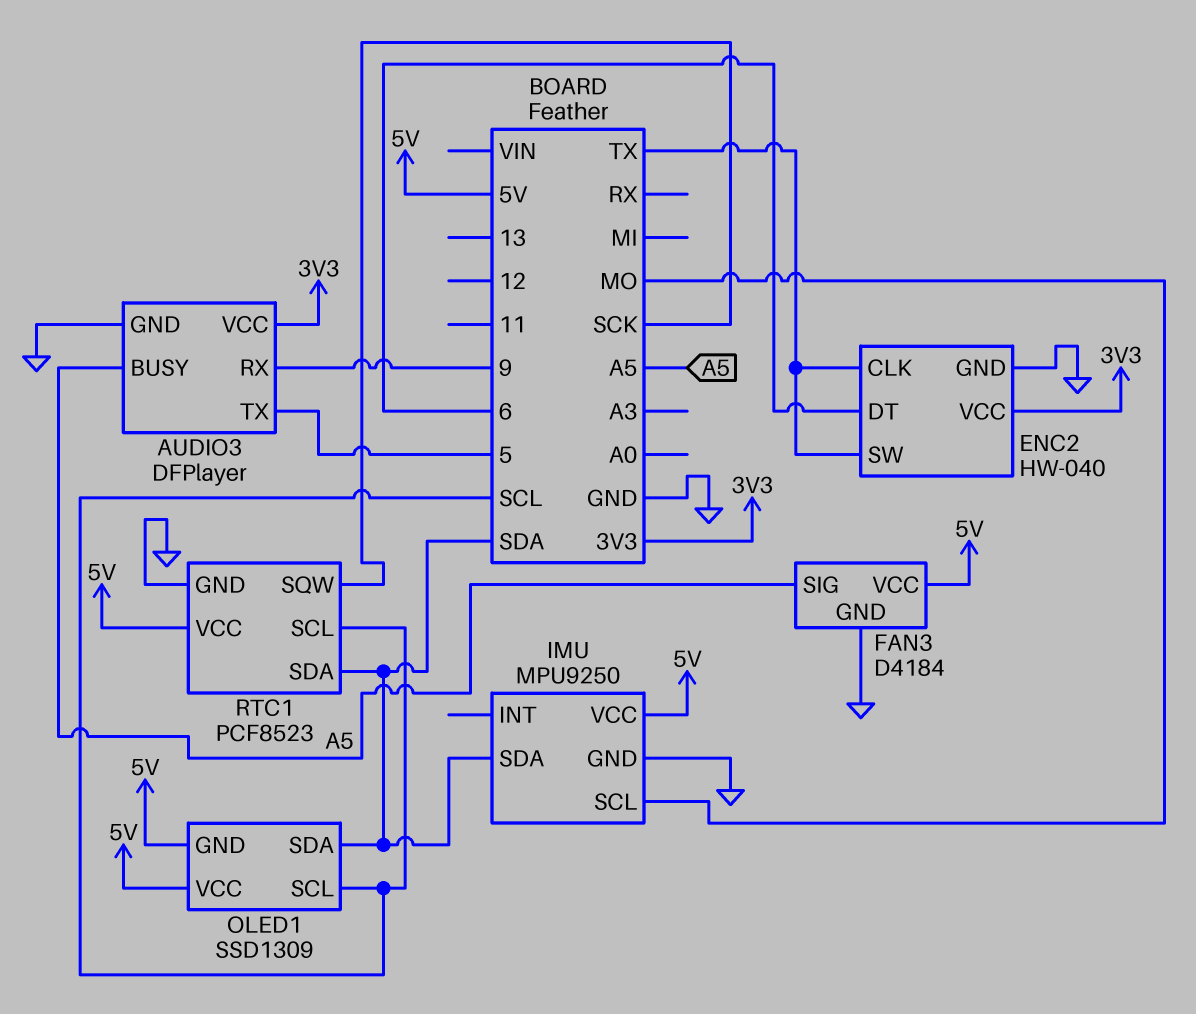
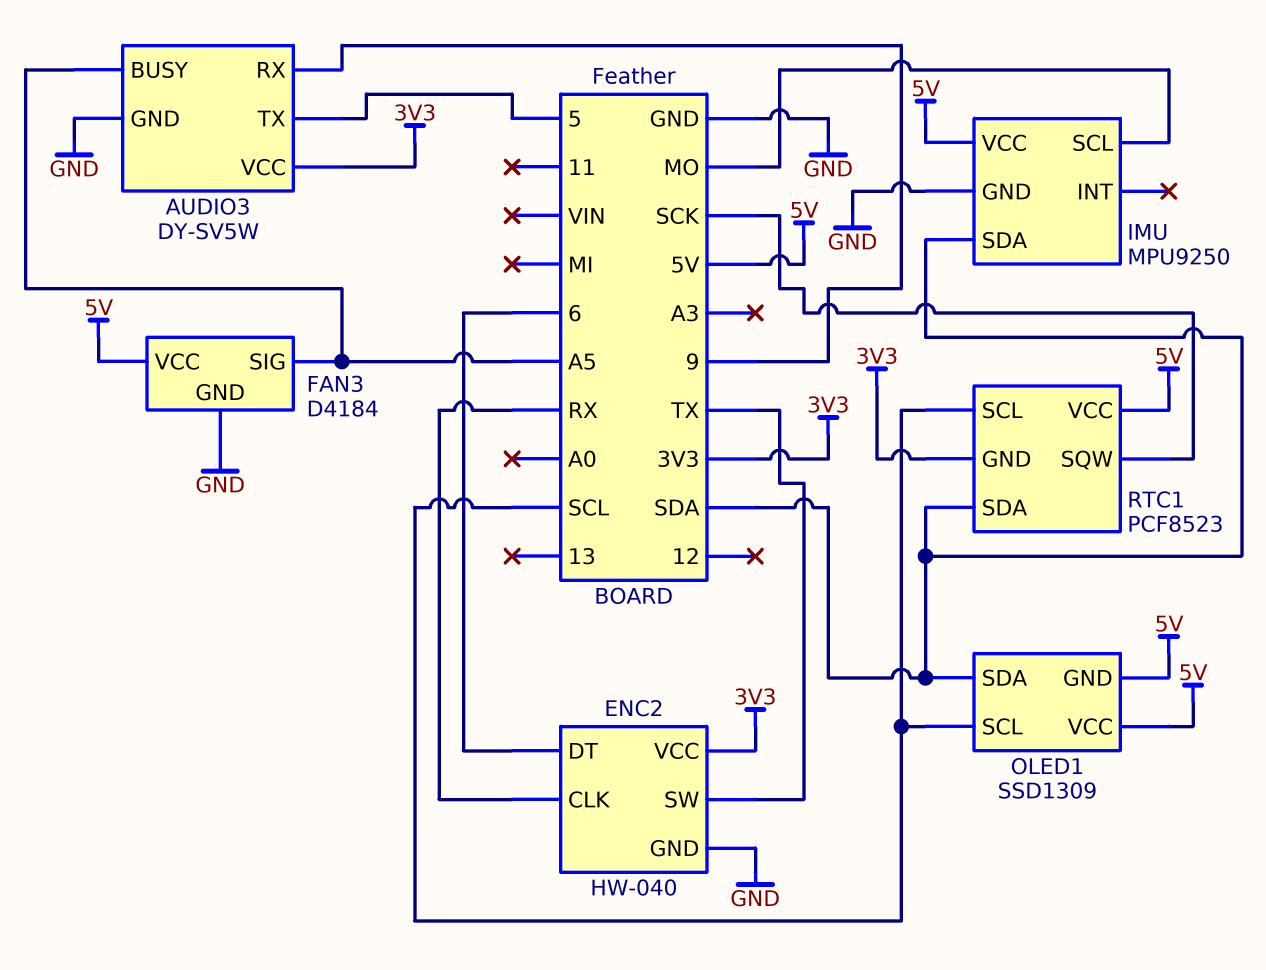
AUDIO3: DFPlayer -> DY-SV5W
ENC2 pin CLK: TX -> RX
RTC1 pin GND: GND -> 3V3

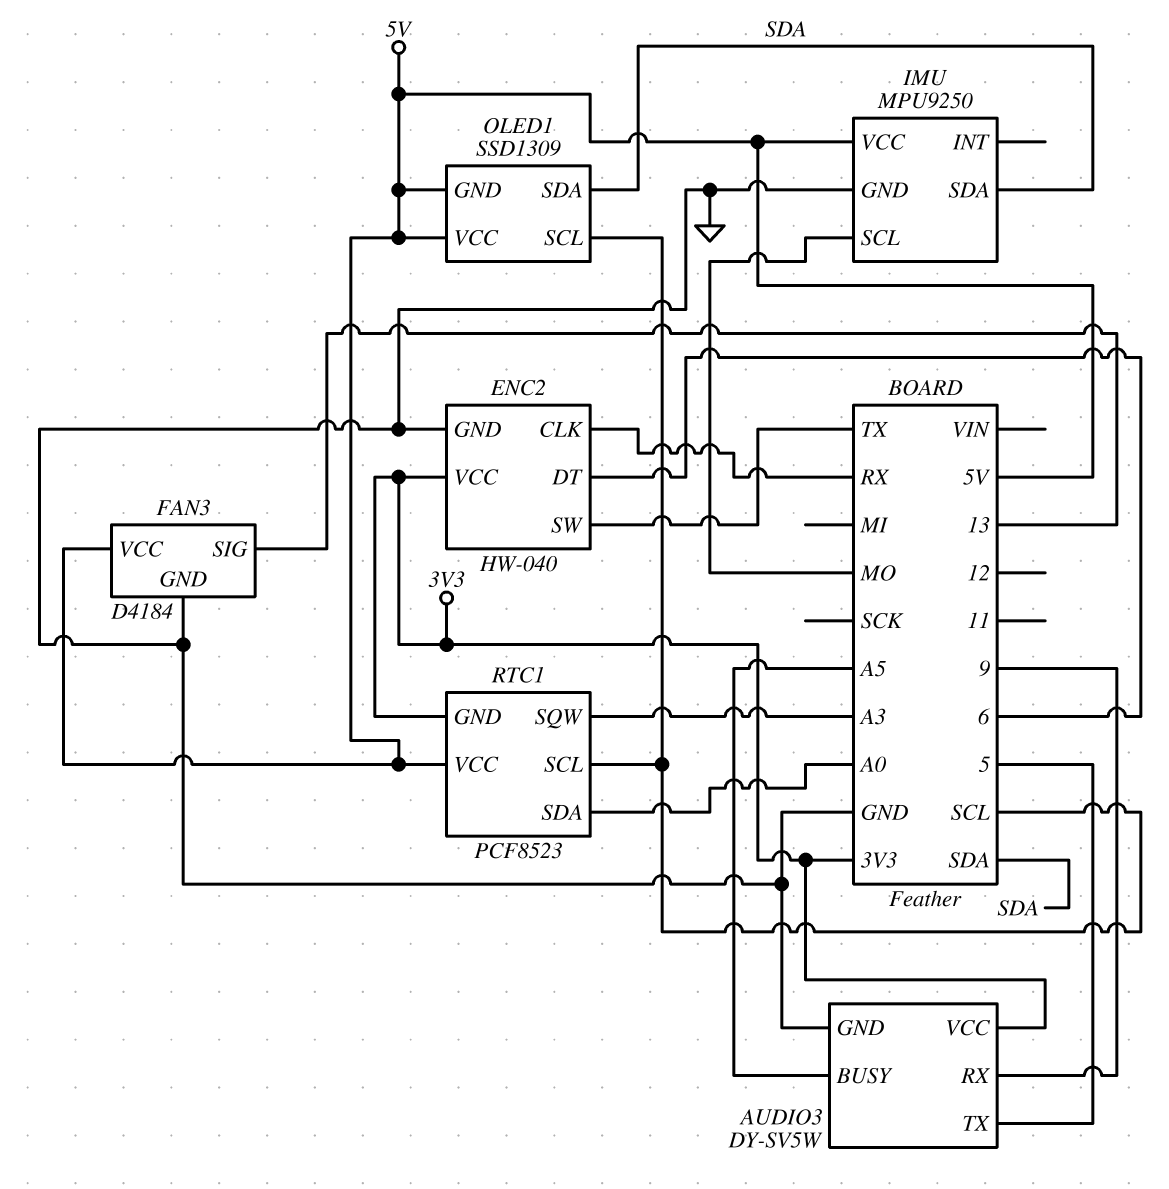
FAN3 pin SIG: A5 -> 13
RTC1 pin SDA: SDA -> A0
RTC1 pin SQW: SCK -> A3

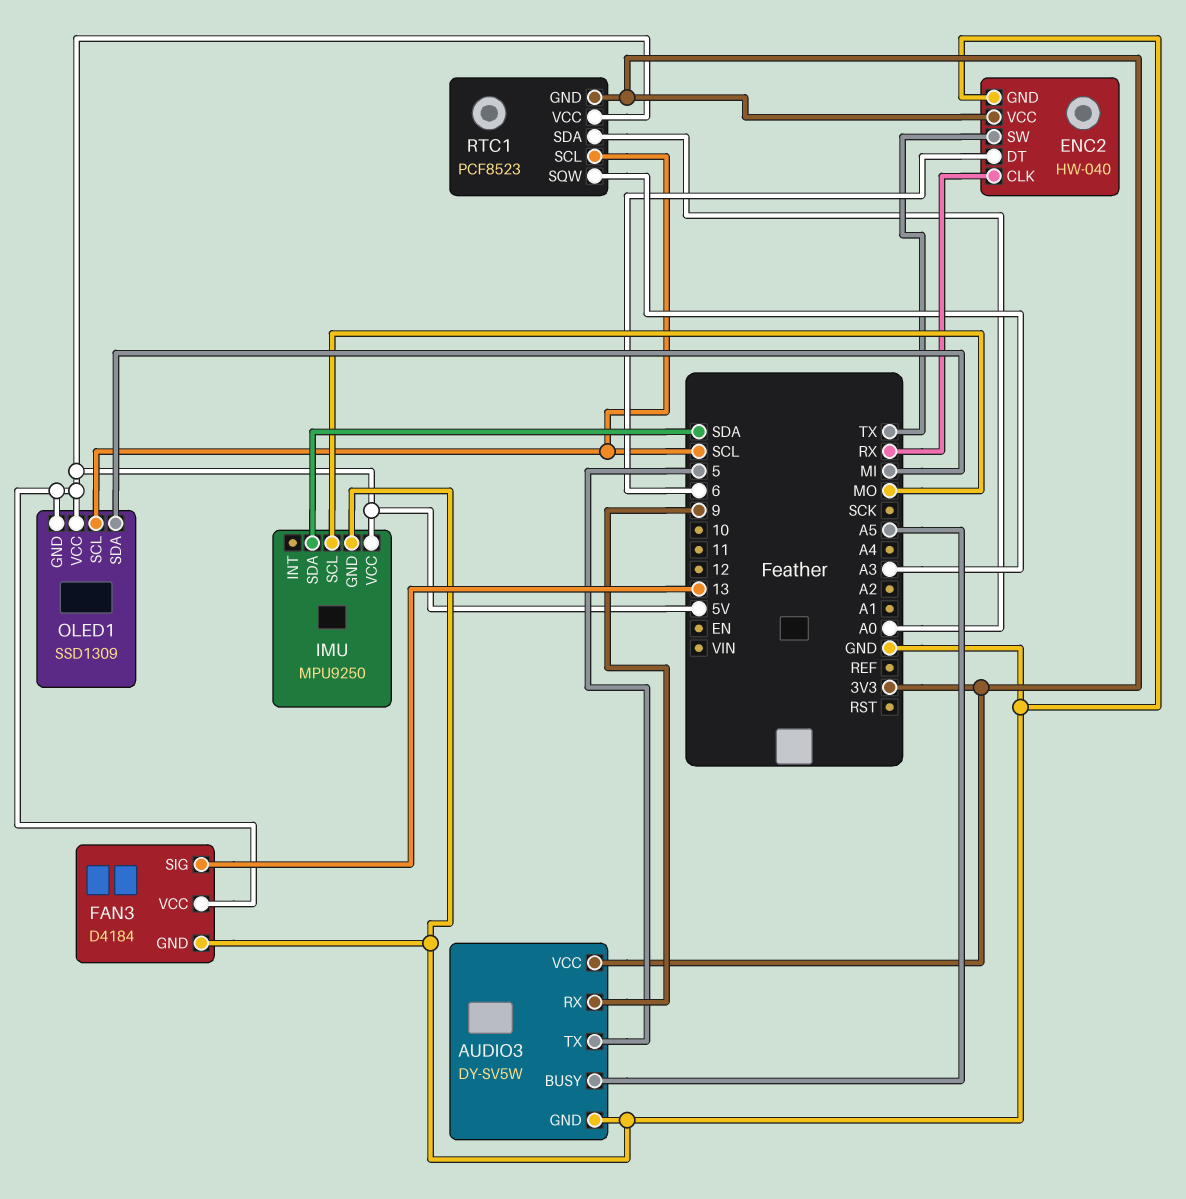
OLED1 pin SDA: SDA -> MI

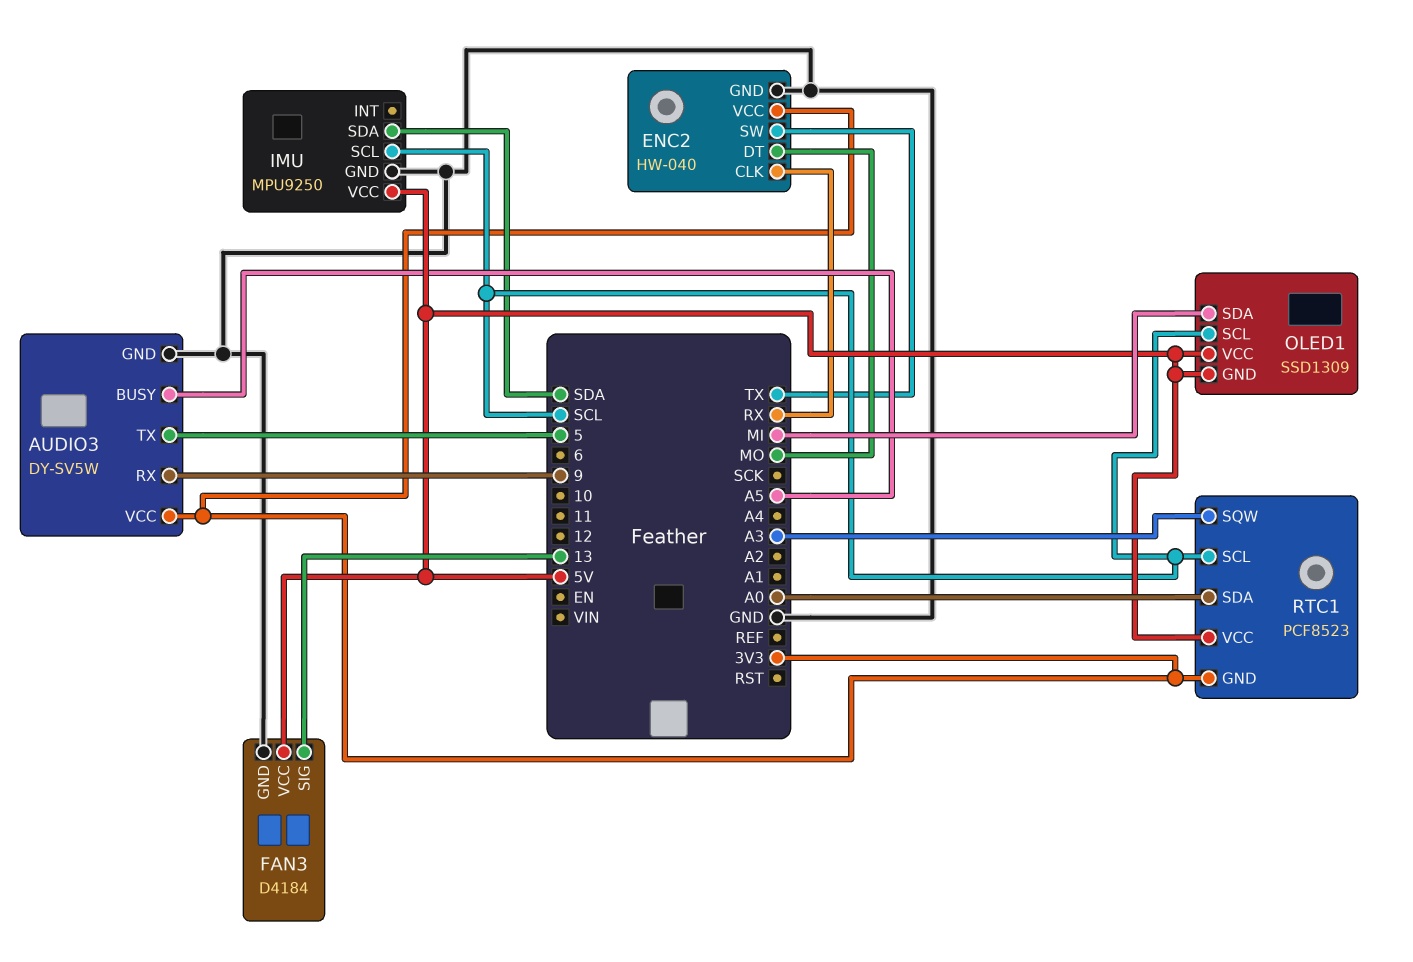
ENC2 pin DT: 6 -> MO
IMU pin SCL: MO -> SCL

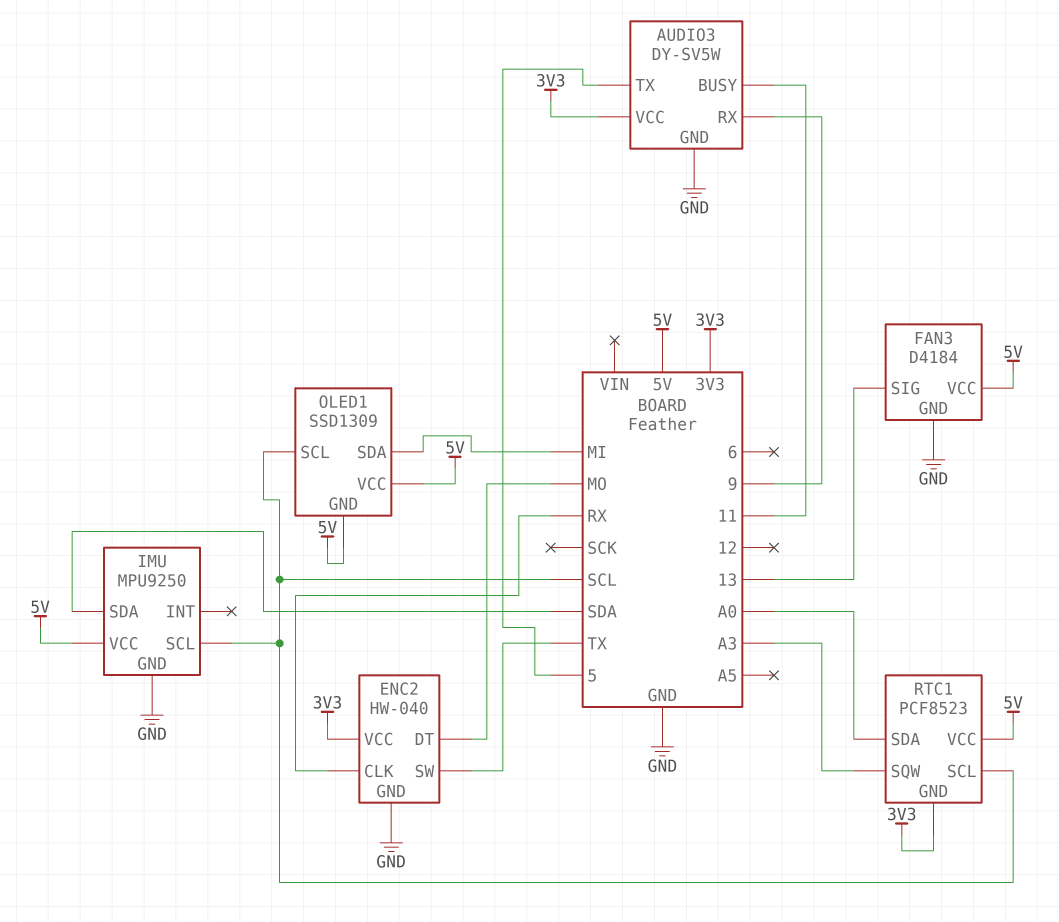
AUDIO3 pin BUSY: A5 -> 11

